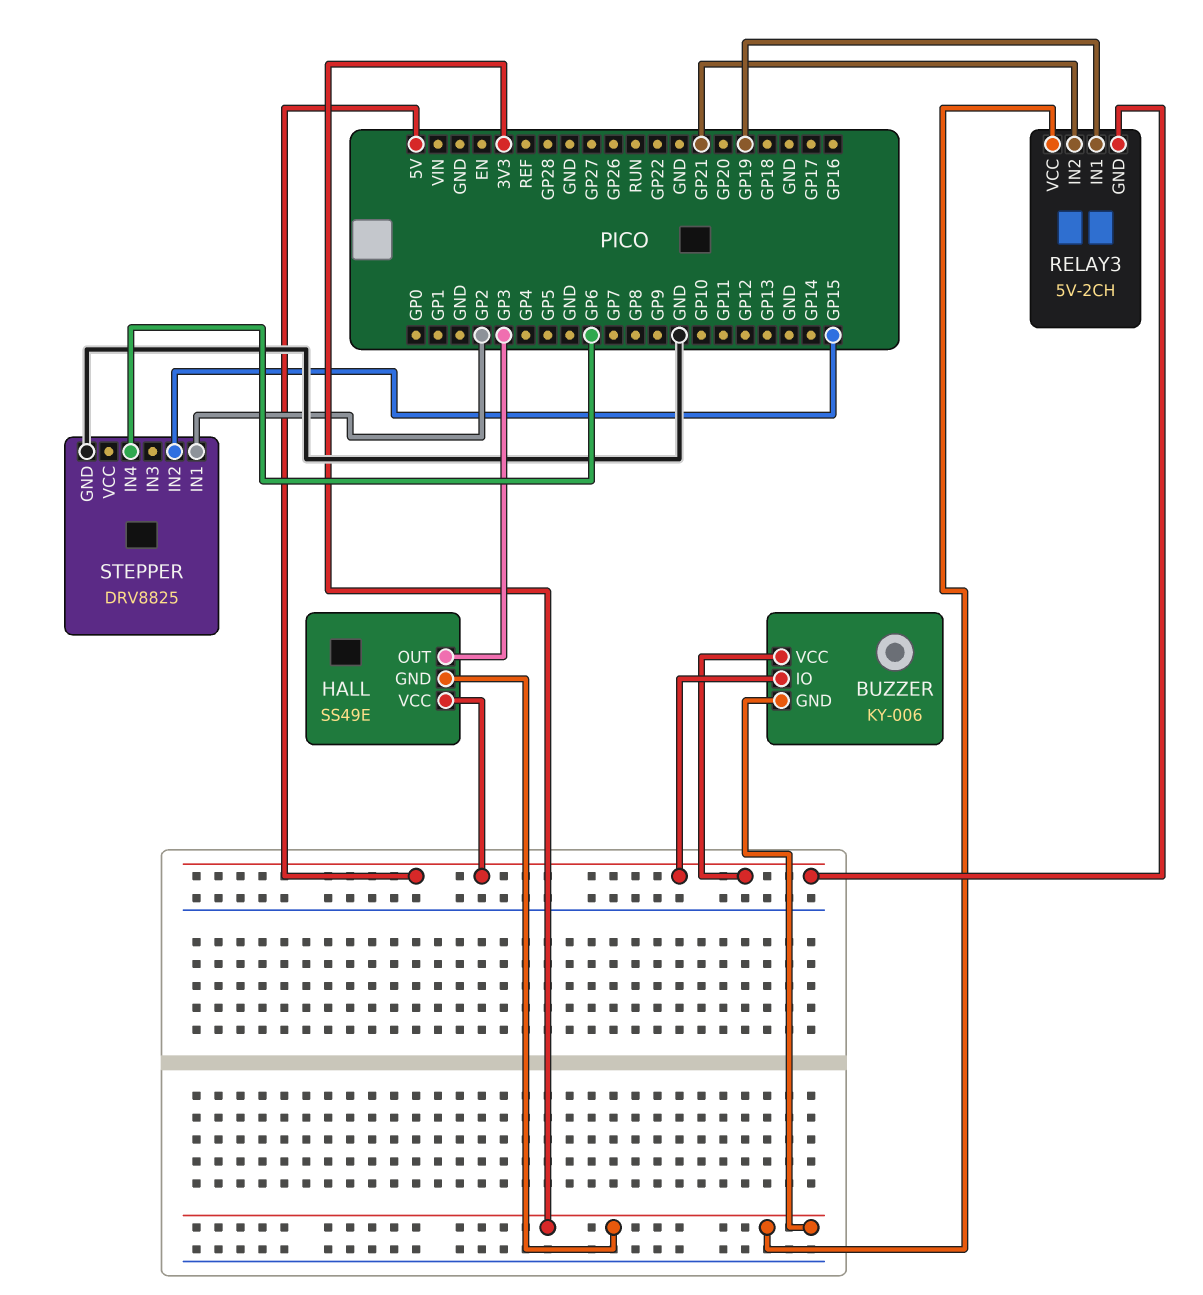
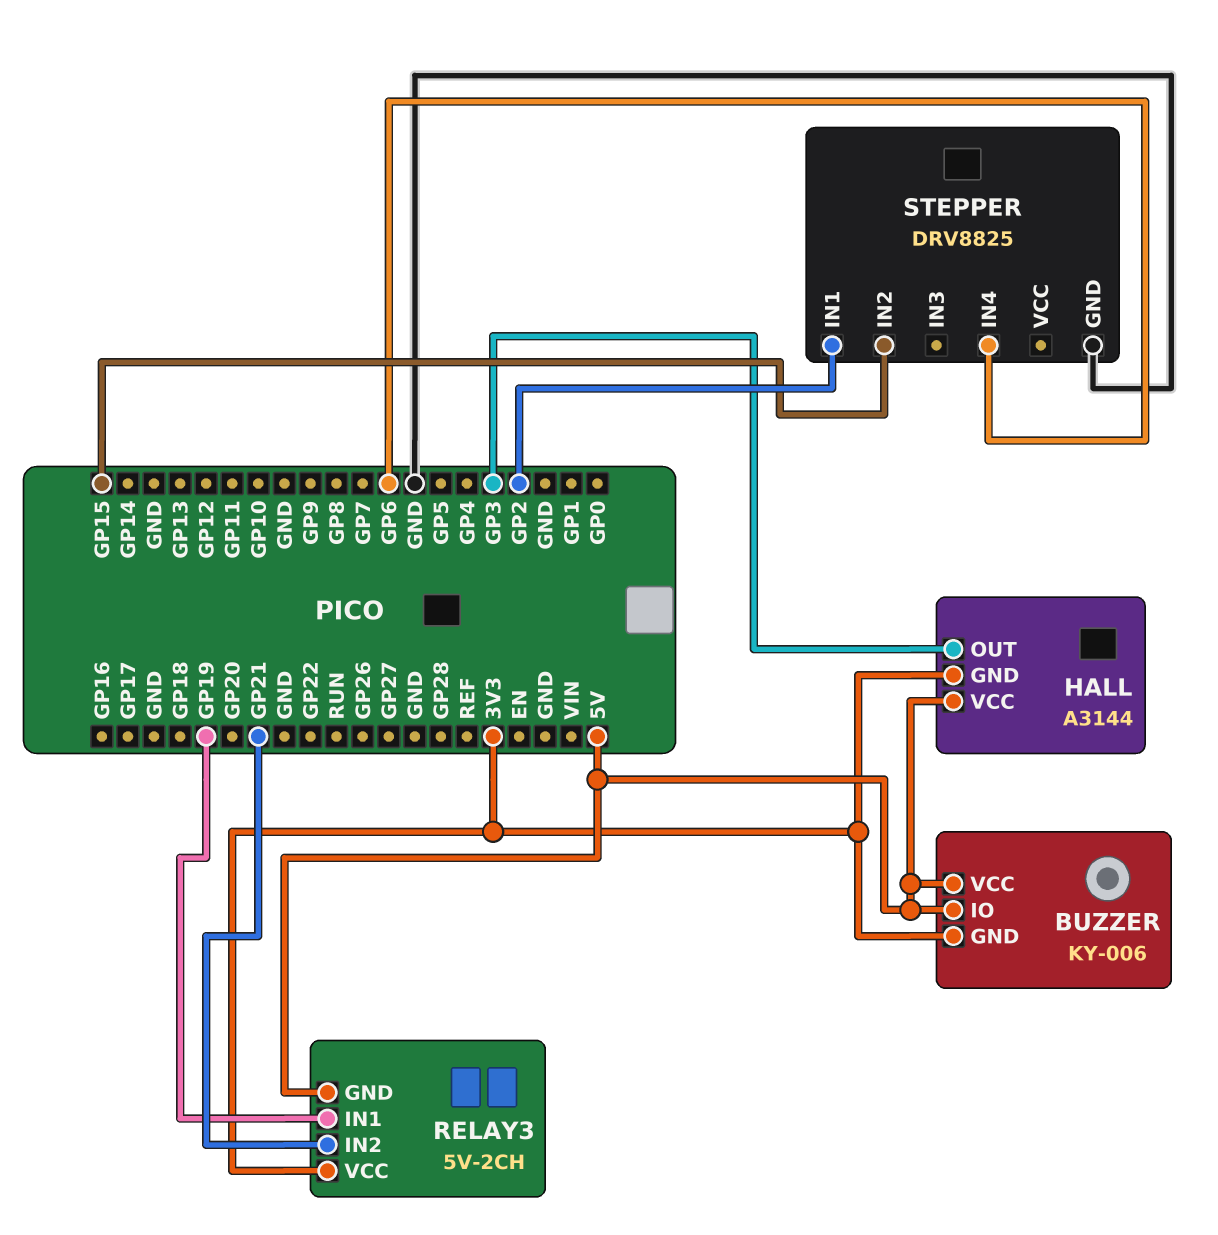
HALL: SS49E -> A3144

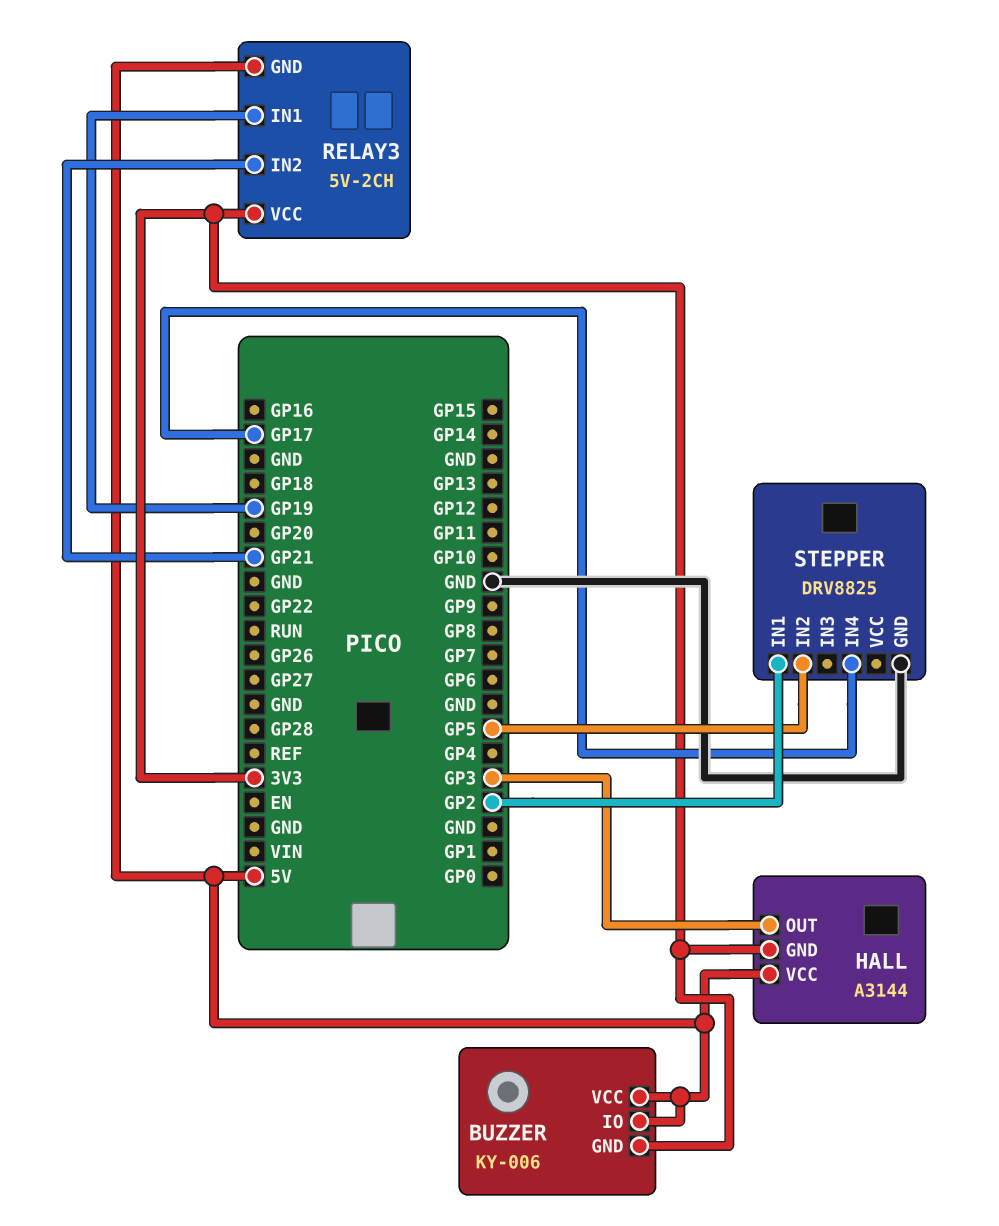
STEPPER pin IN2: GP15 -> GP5
STEPPER pin IN4: GP6 -> GP17

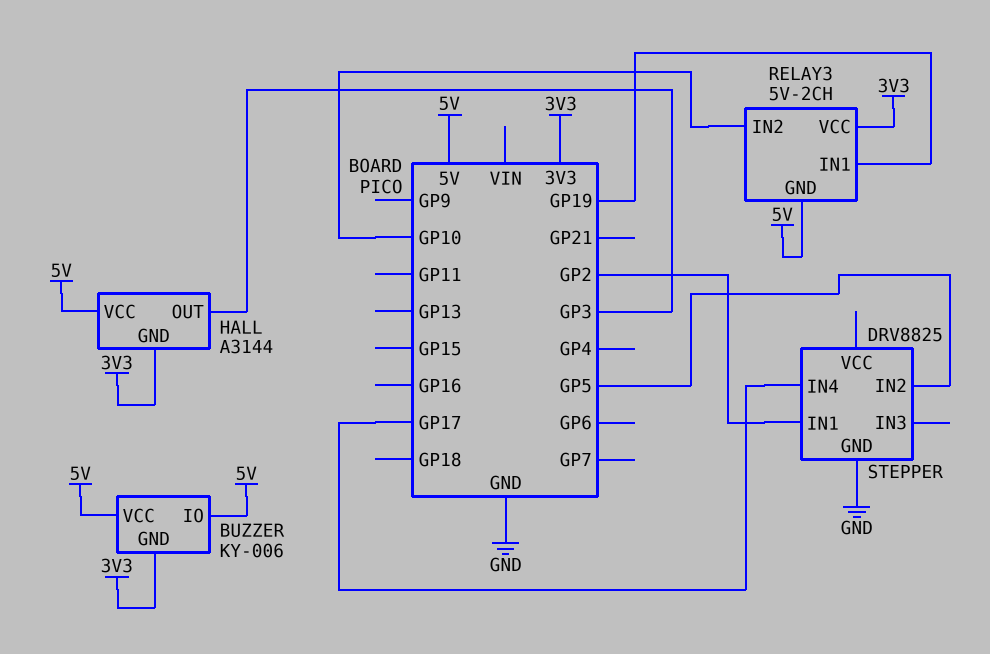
RELAY3 pin IN2: GP21 -> GP10

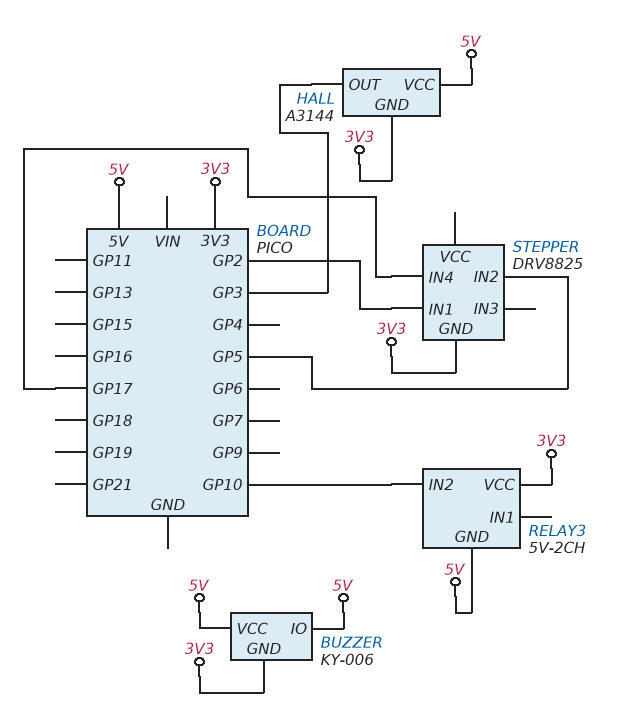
RELAY3 pin IN1: GP19 -> none
STEPPER pin GND: GND -> 3V3

